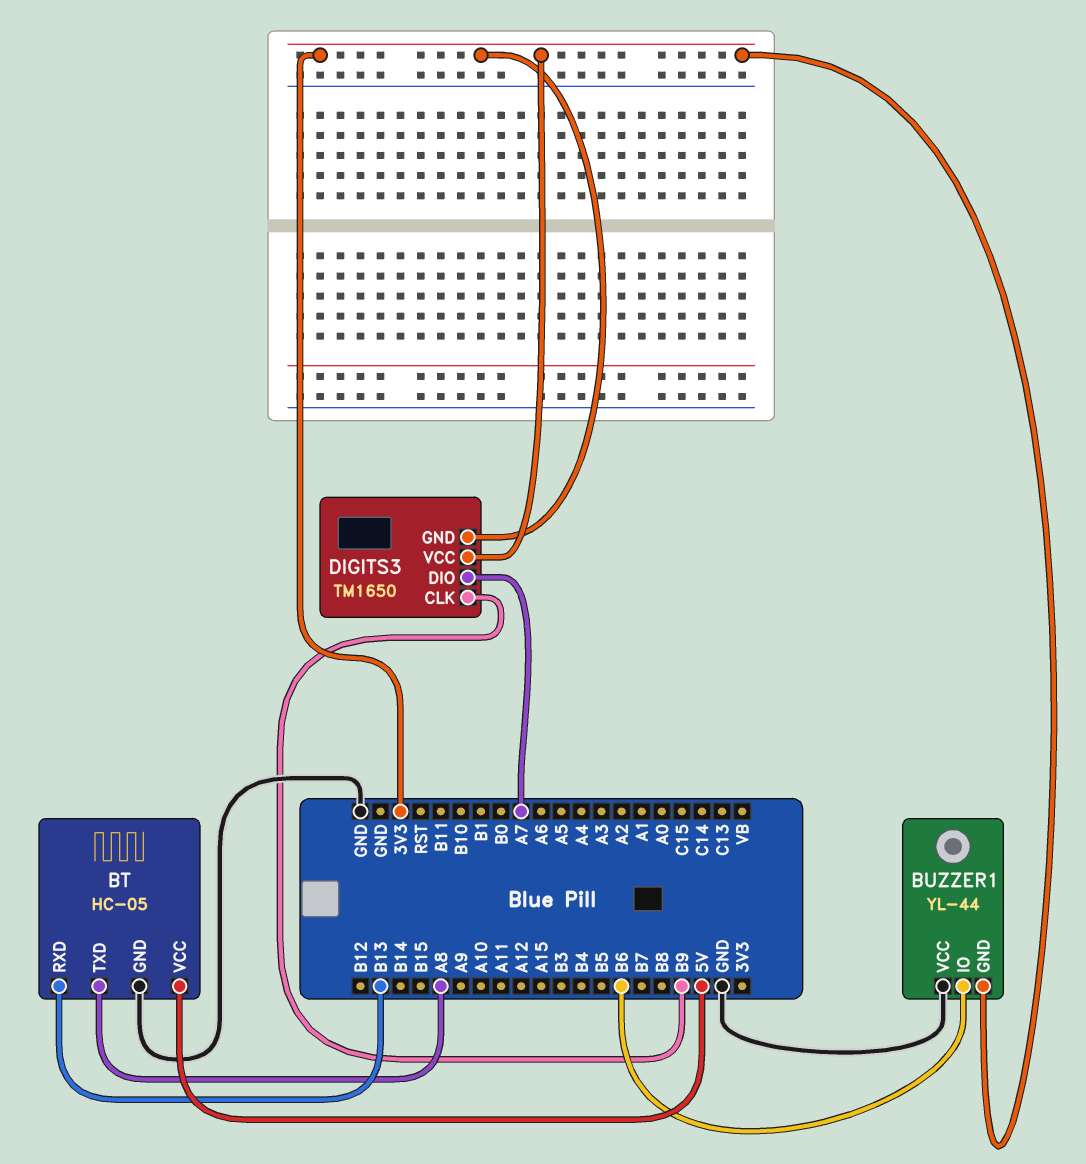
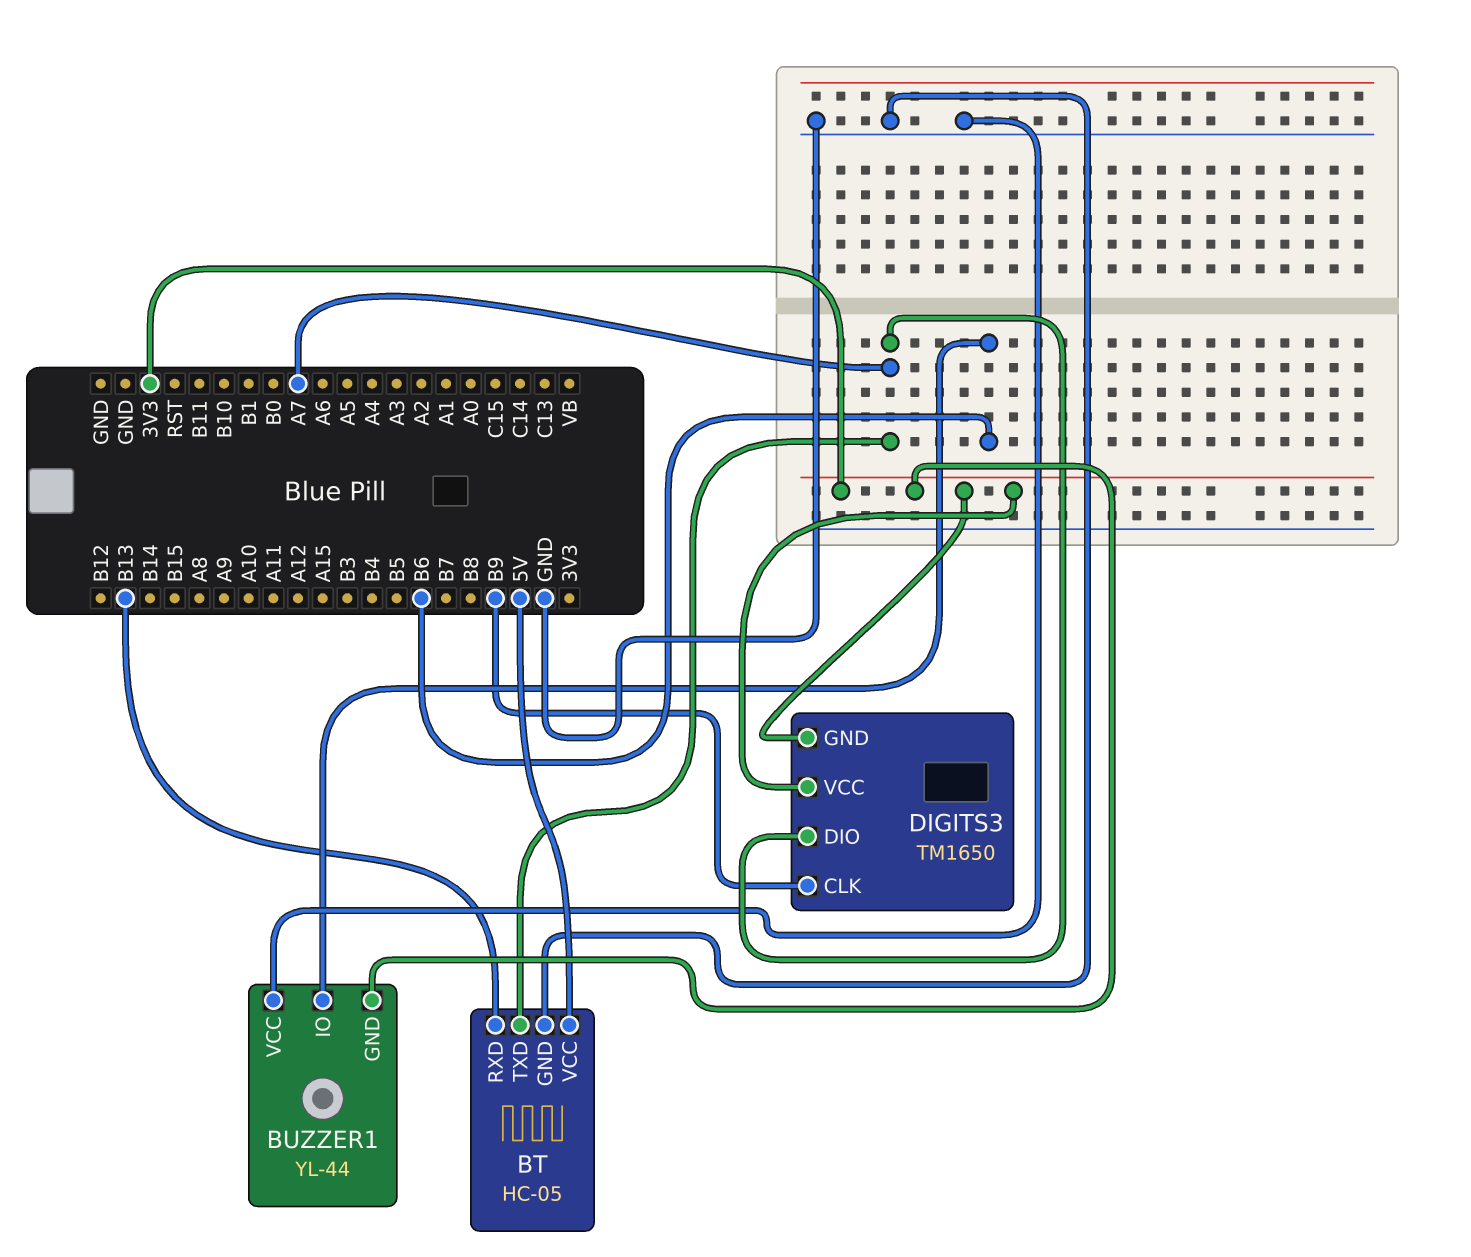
BT pin TXD: A8 -> A7

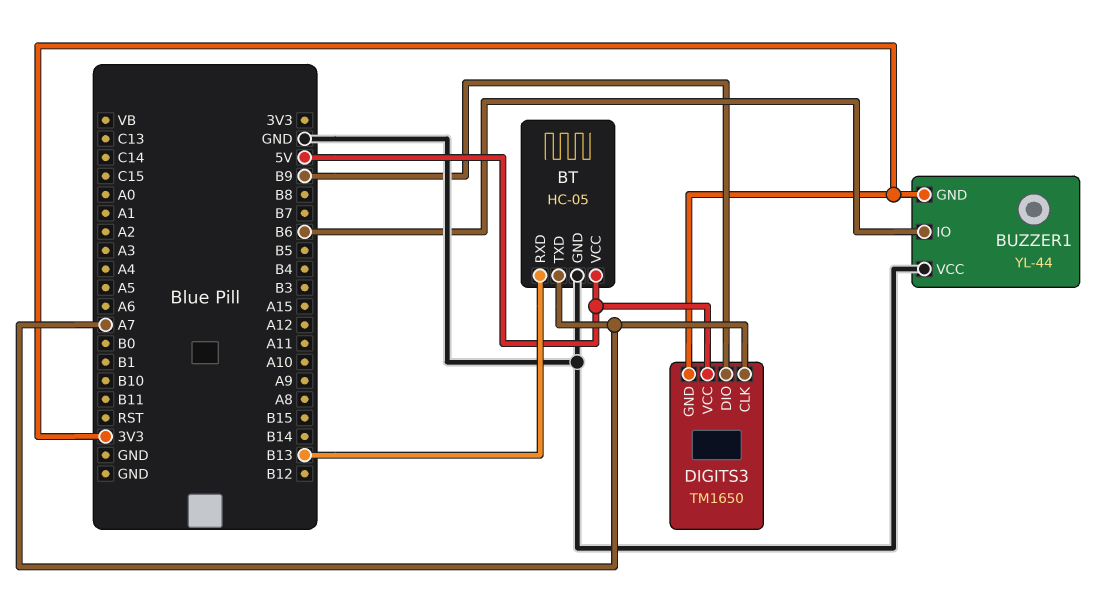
DIGITS3 pin CLK: B9 -> A7
DIGITS3 pin DIO: A7 -> B9
DIGITS3 pin VCC: 3V3 -> 5V

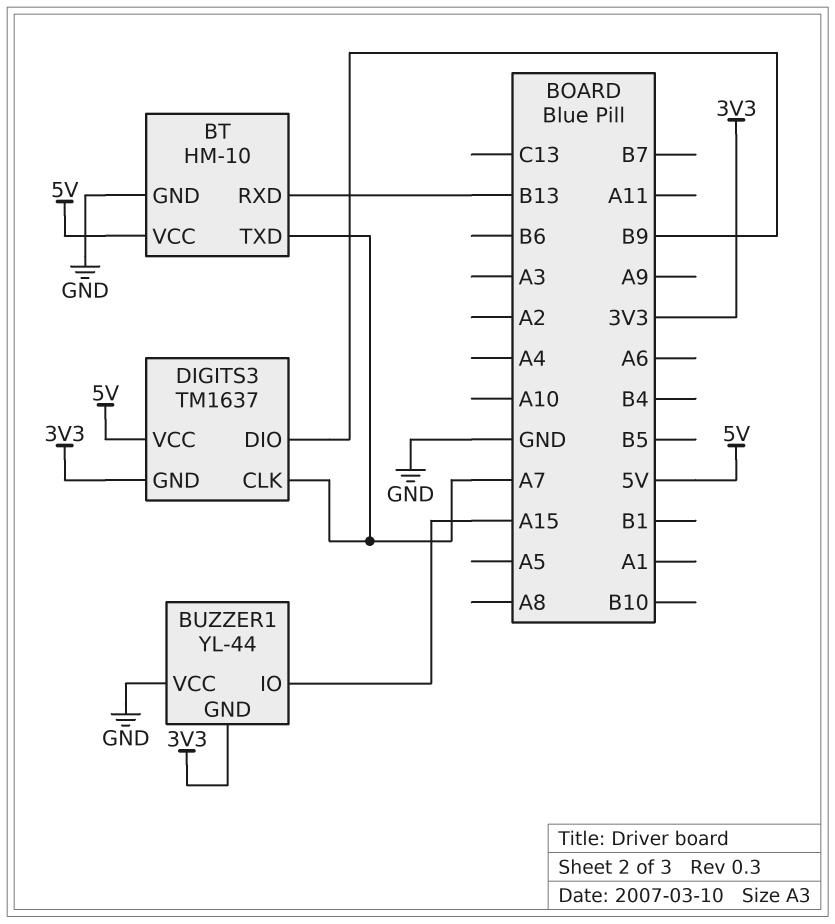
BT: HC-05 -> HM-10
BUZZER1 pin IO: B6 -> A15
DIGITS3: TM1650 -> TM1637

